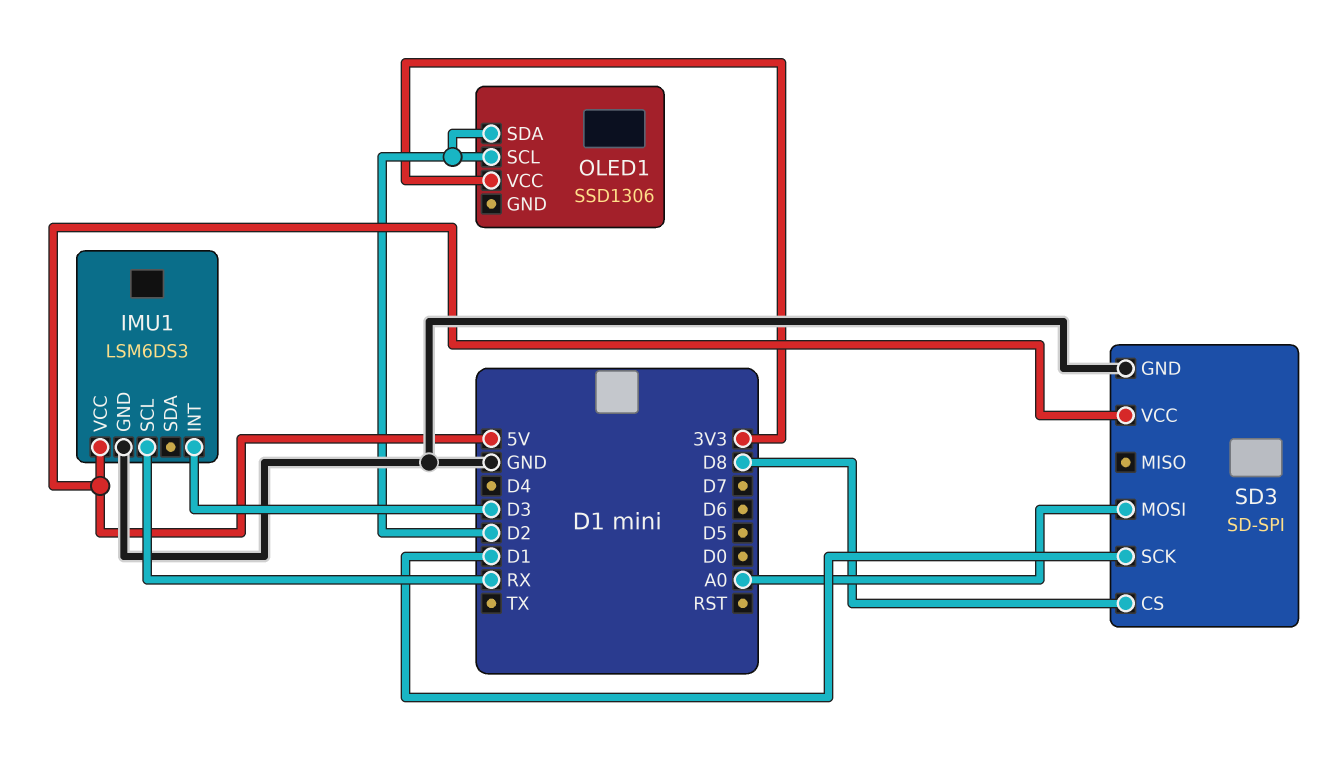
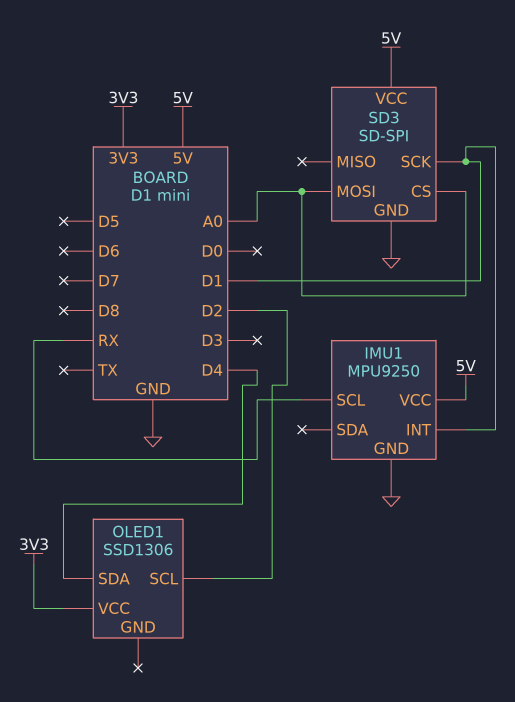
IMU1: LSM6DS3 -> MPU9250
IMU1 pin INT: D3 -> D1
OLED1 pin SDA: D2 -> D4
SD3 pin CS: D8 -> A0

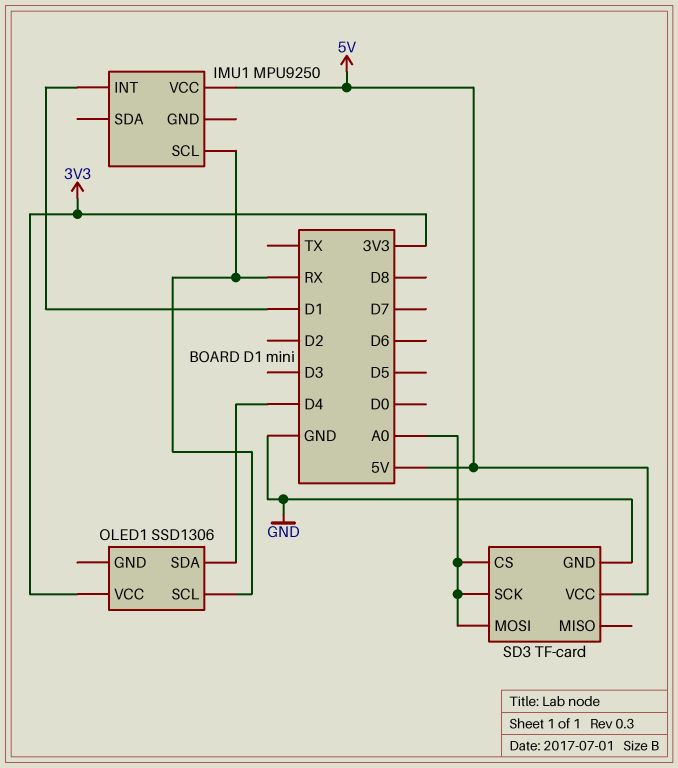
IMU1 pin GND: GND -> none
OLED1 pin SCL: D2 -> RX
SD3: SD-SPI -> TF-card
SD3 pin SCK: D1 -> A0

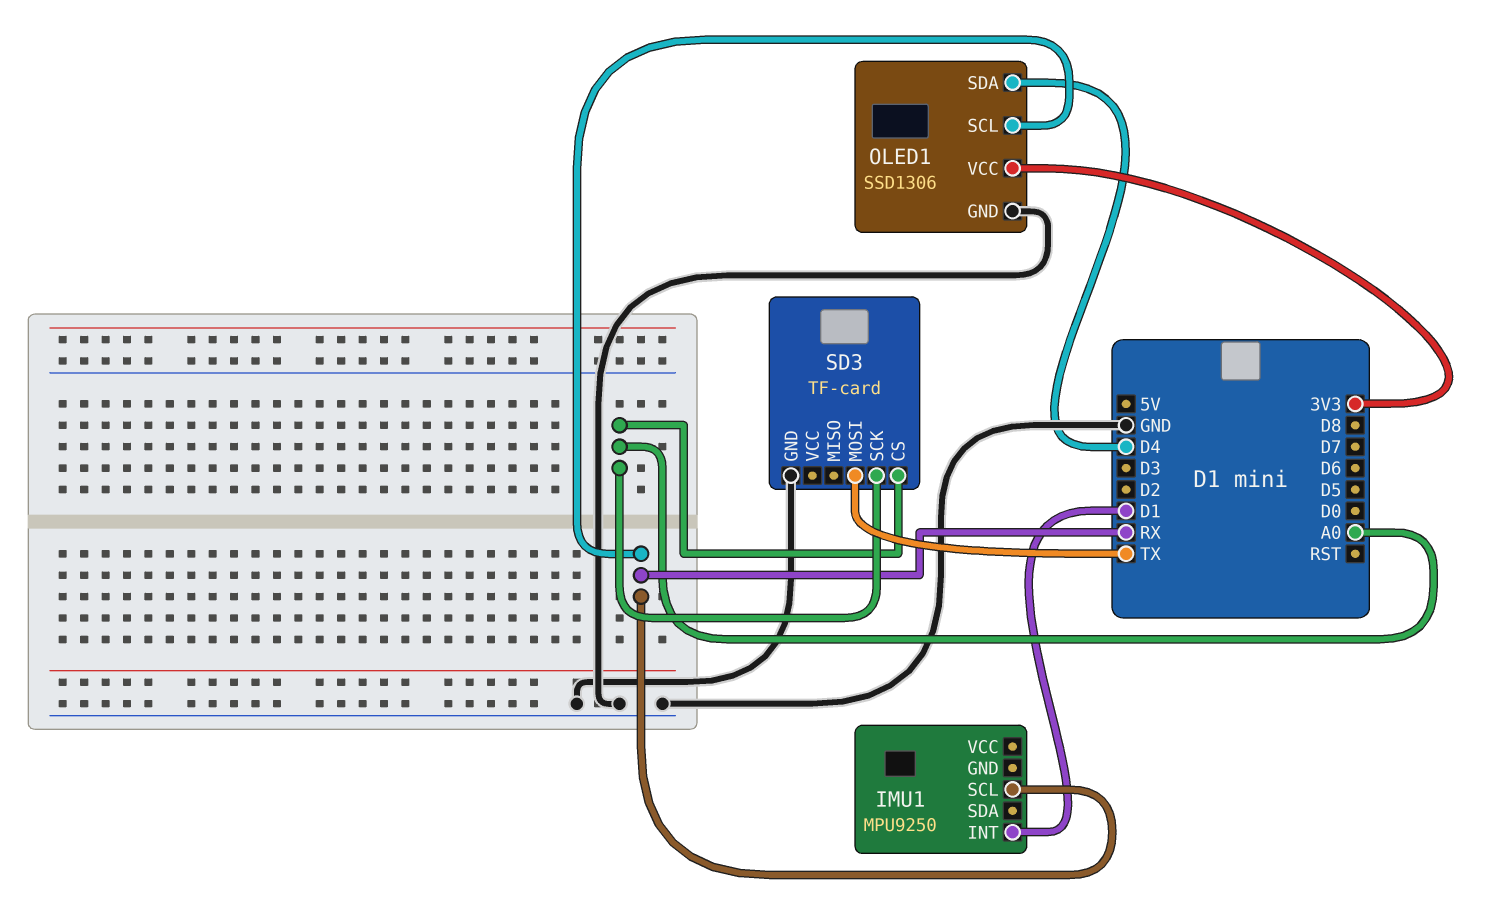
IMU1 pin VCC: 5V -> none
OLED1 pin GND: none -> GND
SD3 pin MOSI: A0 -> TX
SD3 pin VCC: 5V -> none

